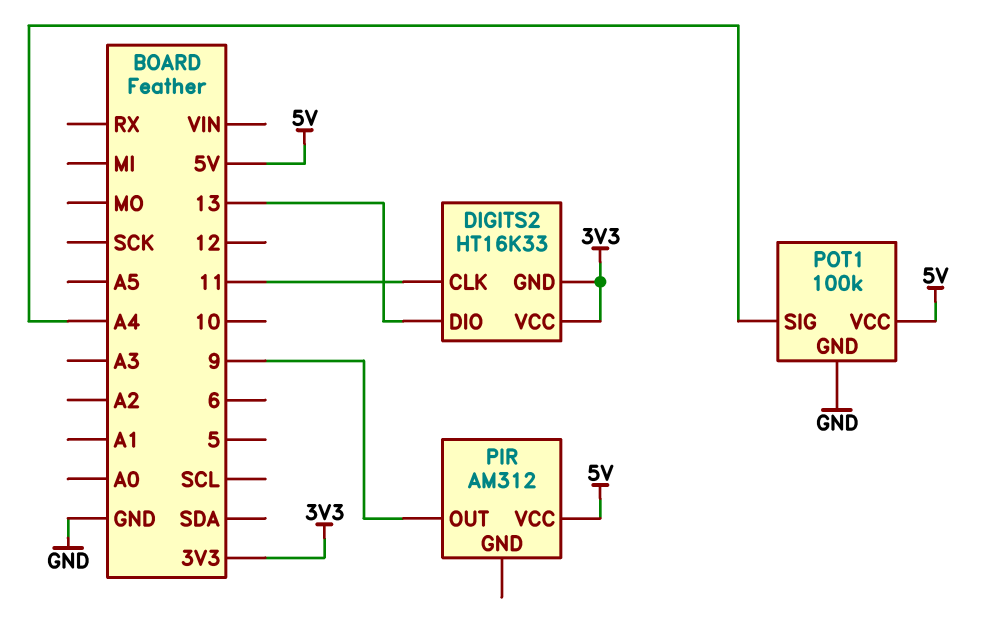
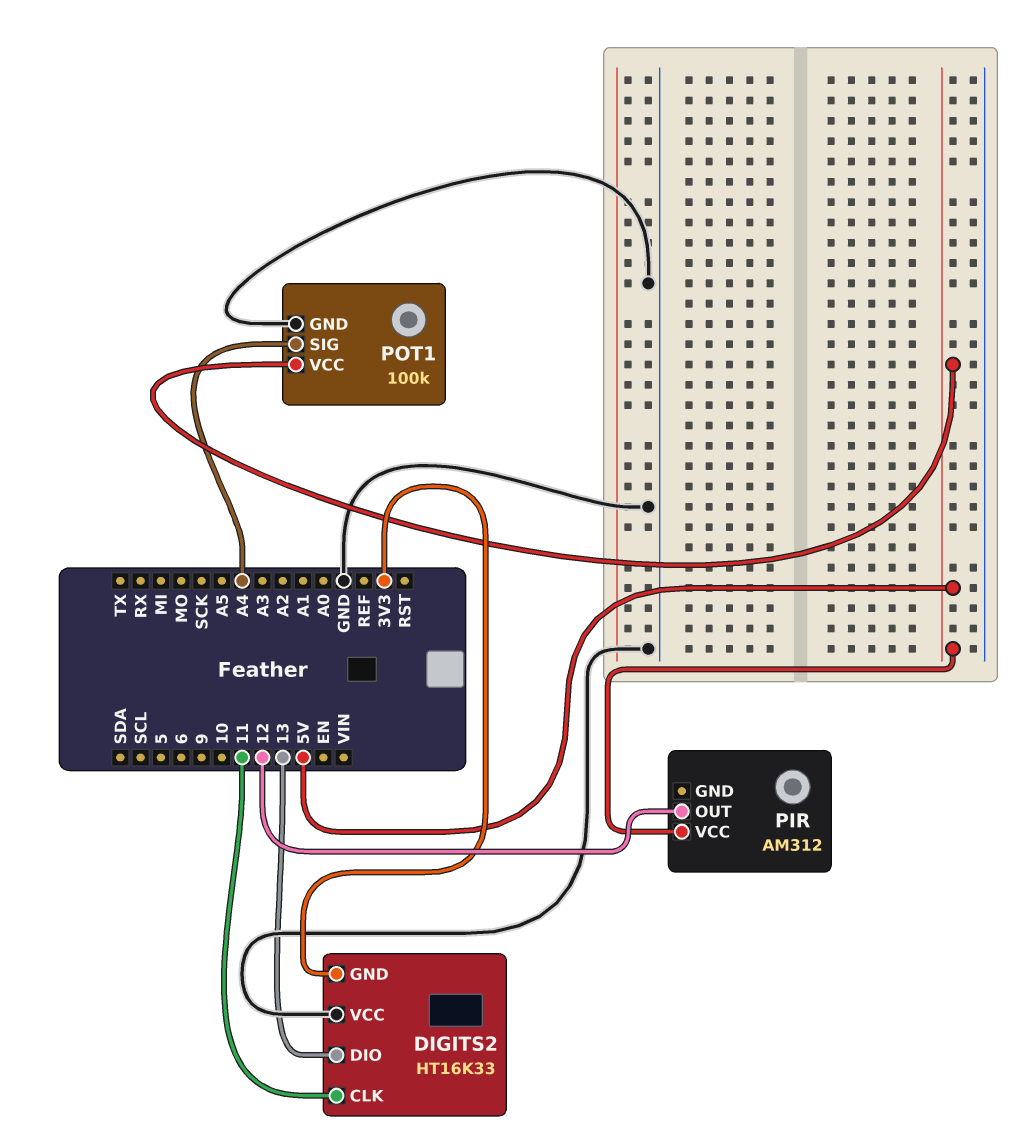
DIGITS2 pin VCC: 3V3 -> GND
PIR pin OUT: 9 -> 12

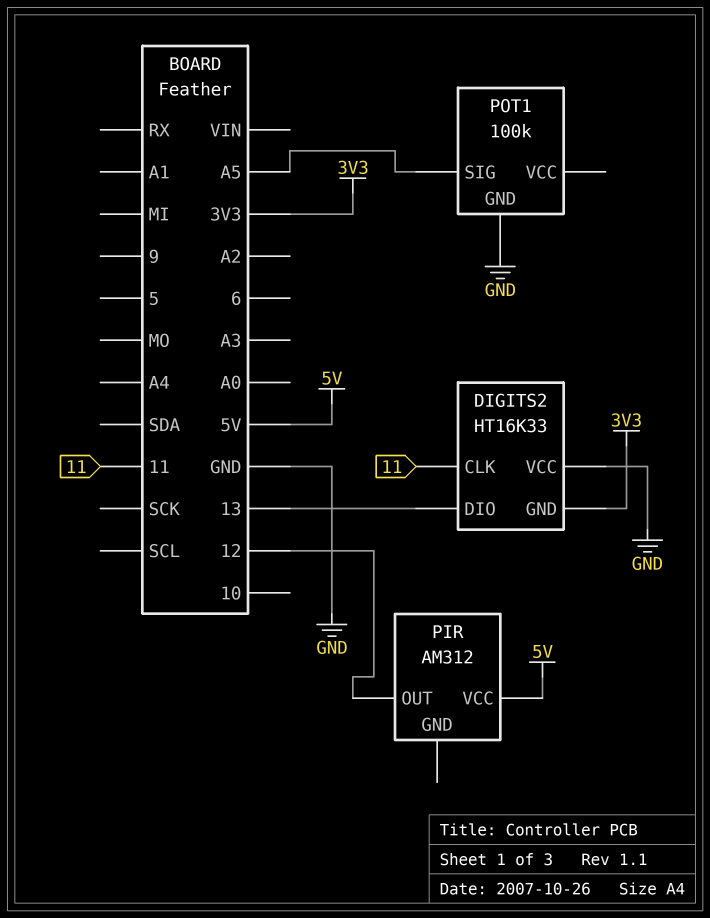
POT1 pin SIG: A4 -> A5
POT1 pin VCC: 5V -> none

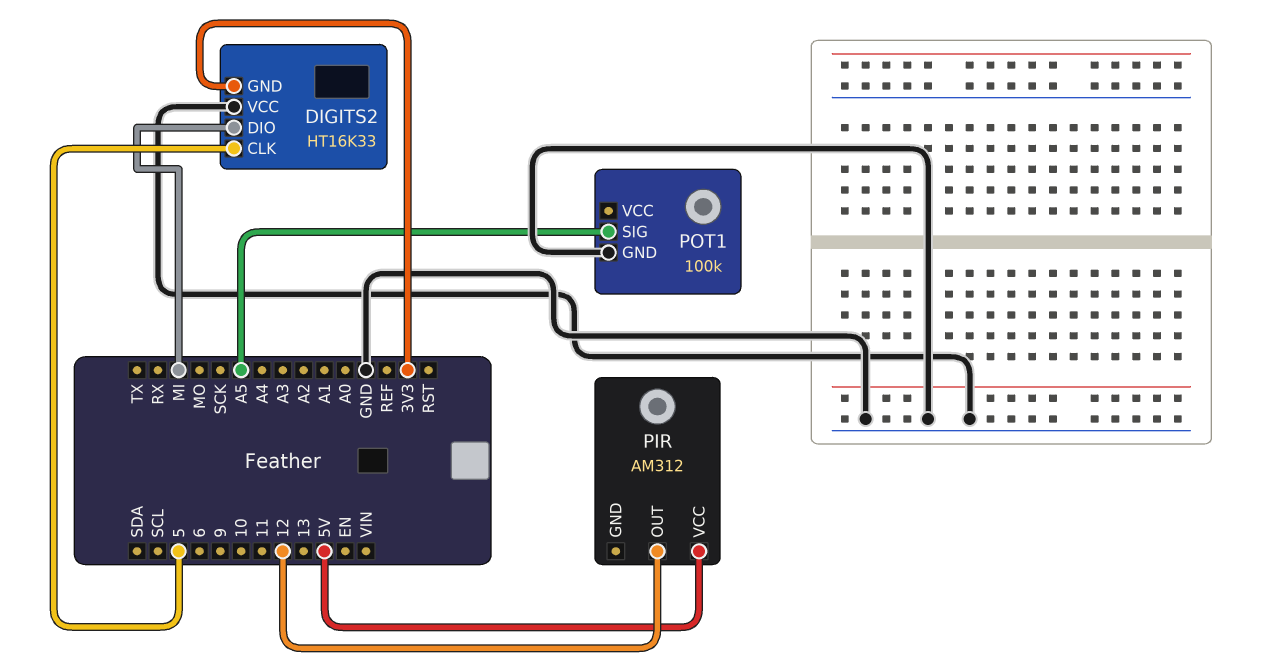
DIGITS2 pin CLK: 11 -> 5
DIGITS2 pin DIO: 13 -> MI

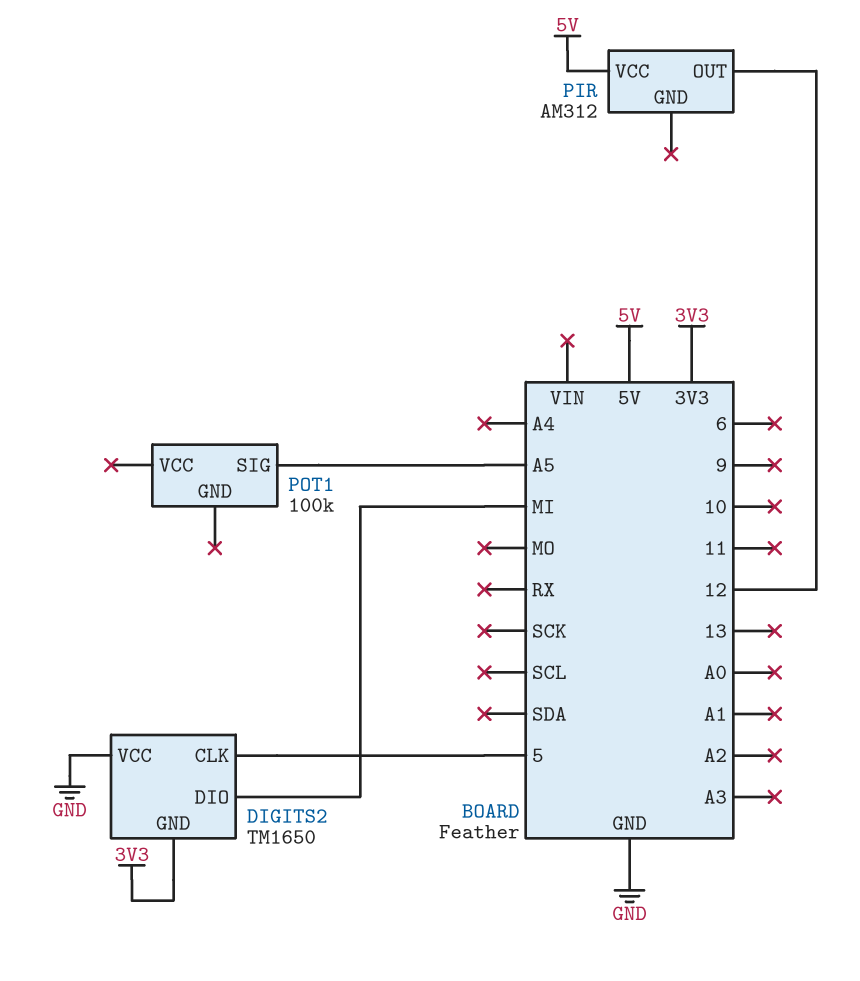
DIGITS2: HT16K33 -> TM1650
POT1 pin GND: GND -> none

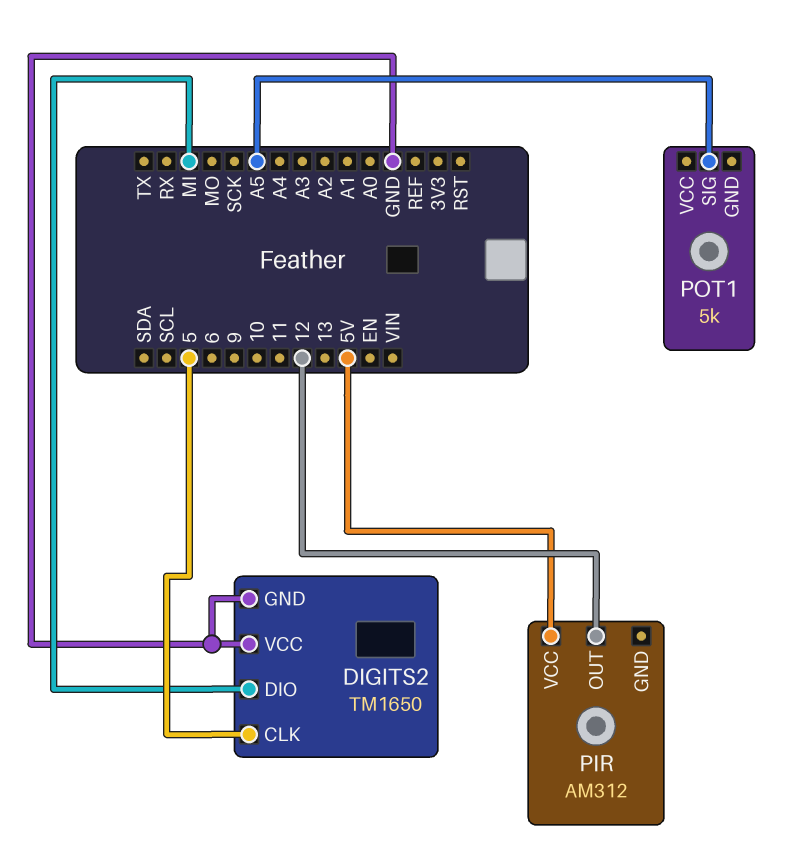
DIGITS2 pin GND: 3V3 -> GND
POT1: 100k -> 5k

